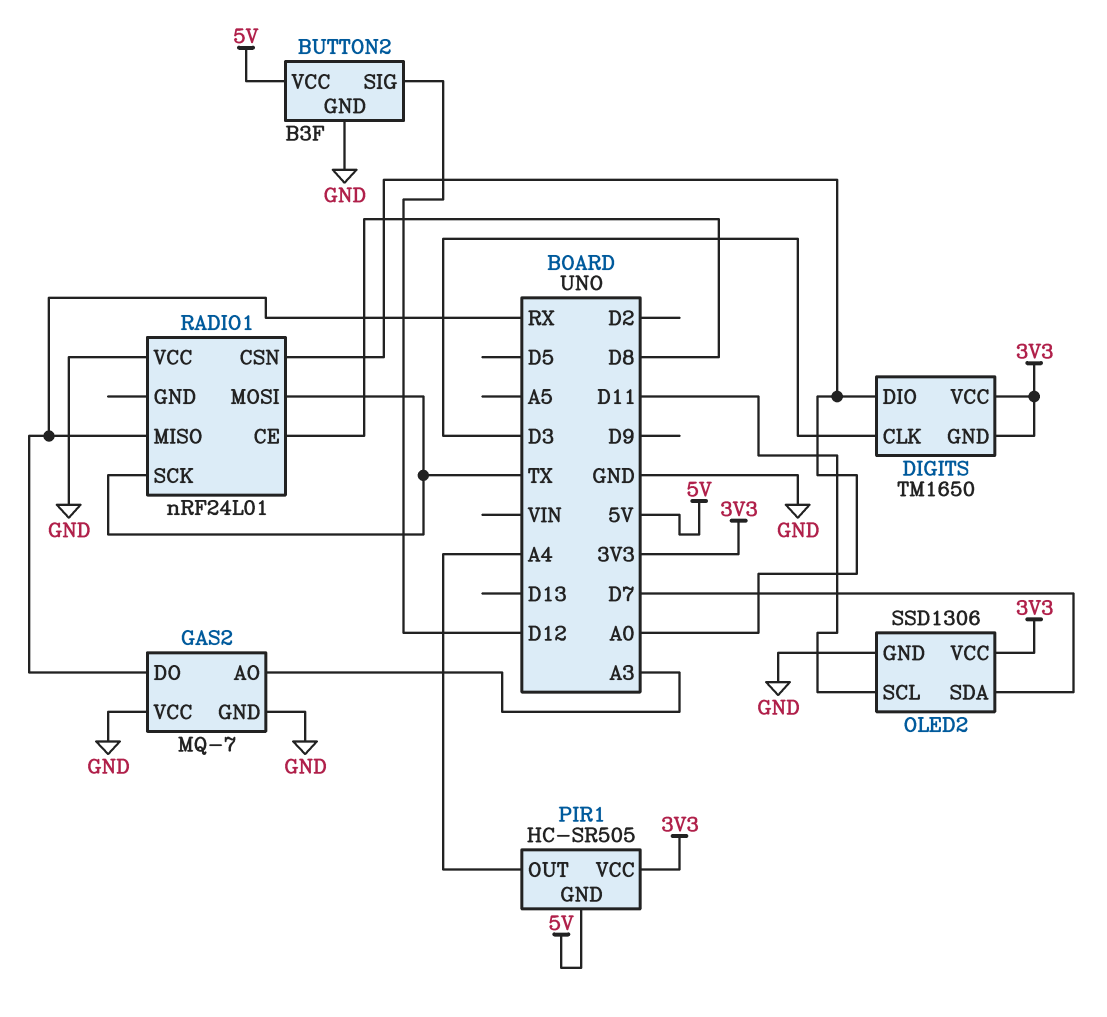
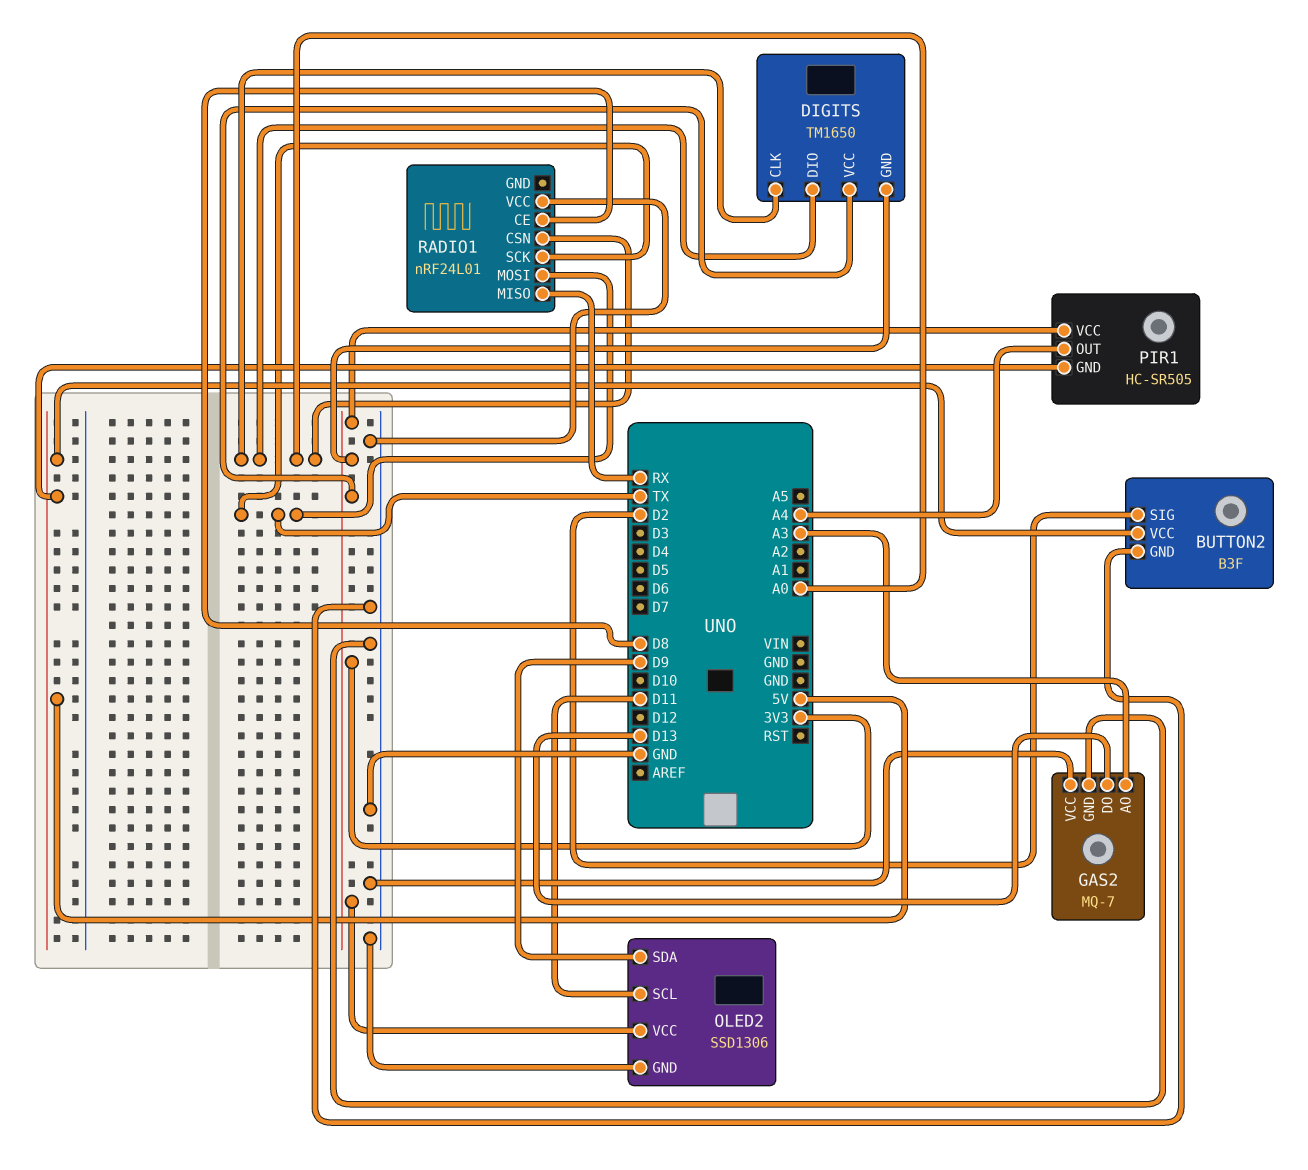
BUTTON2 pin SIG: D12 -> D2
DIGITS pin CLK: D3 -> A0
GAS2 pin DO: RX -> D13
OLED2 pin SDA: D7 -> D9

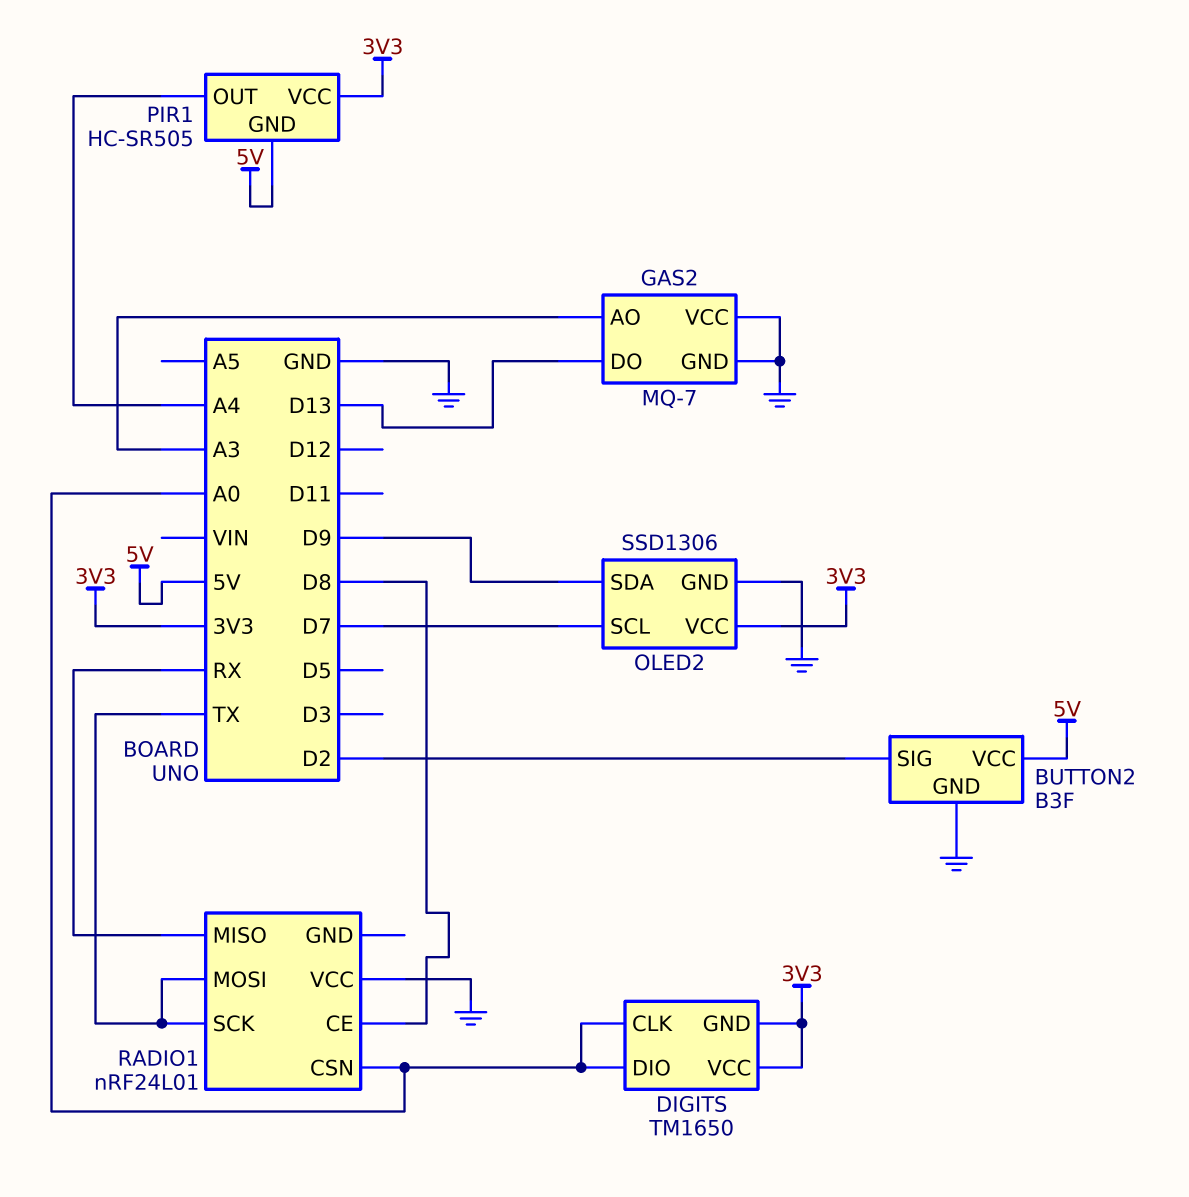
OLED2 pin SCL: D11 -> D7

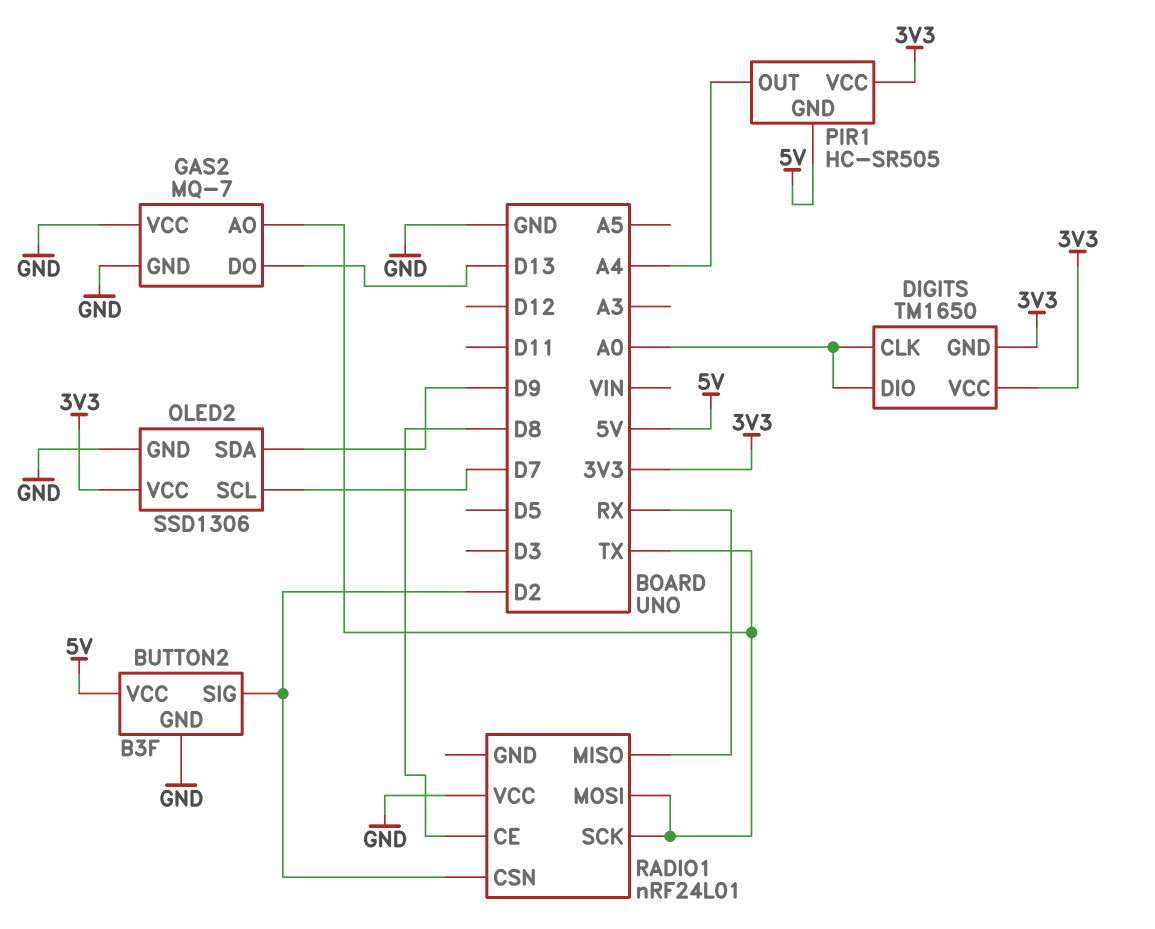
GAS2 pin AO: A3 -> TX
RADIO1 pin CSN: A0 -> D2

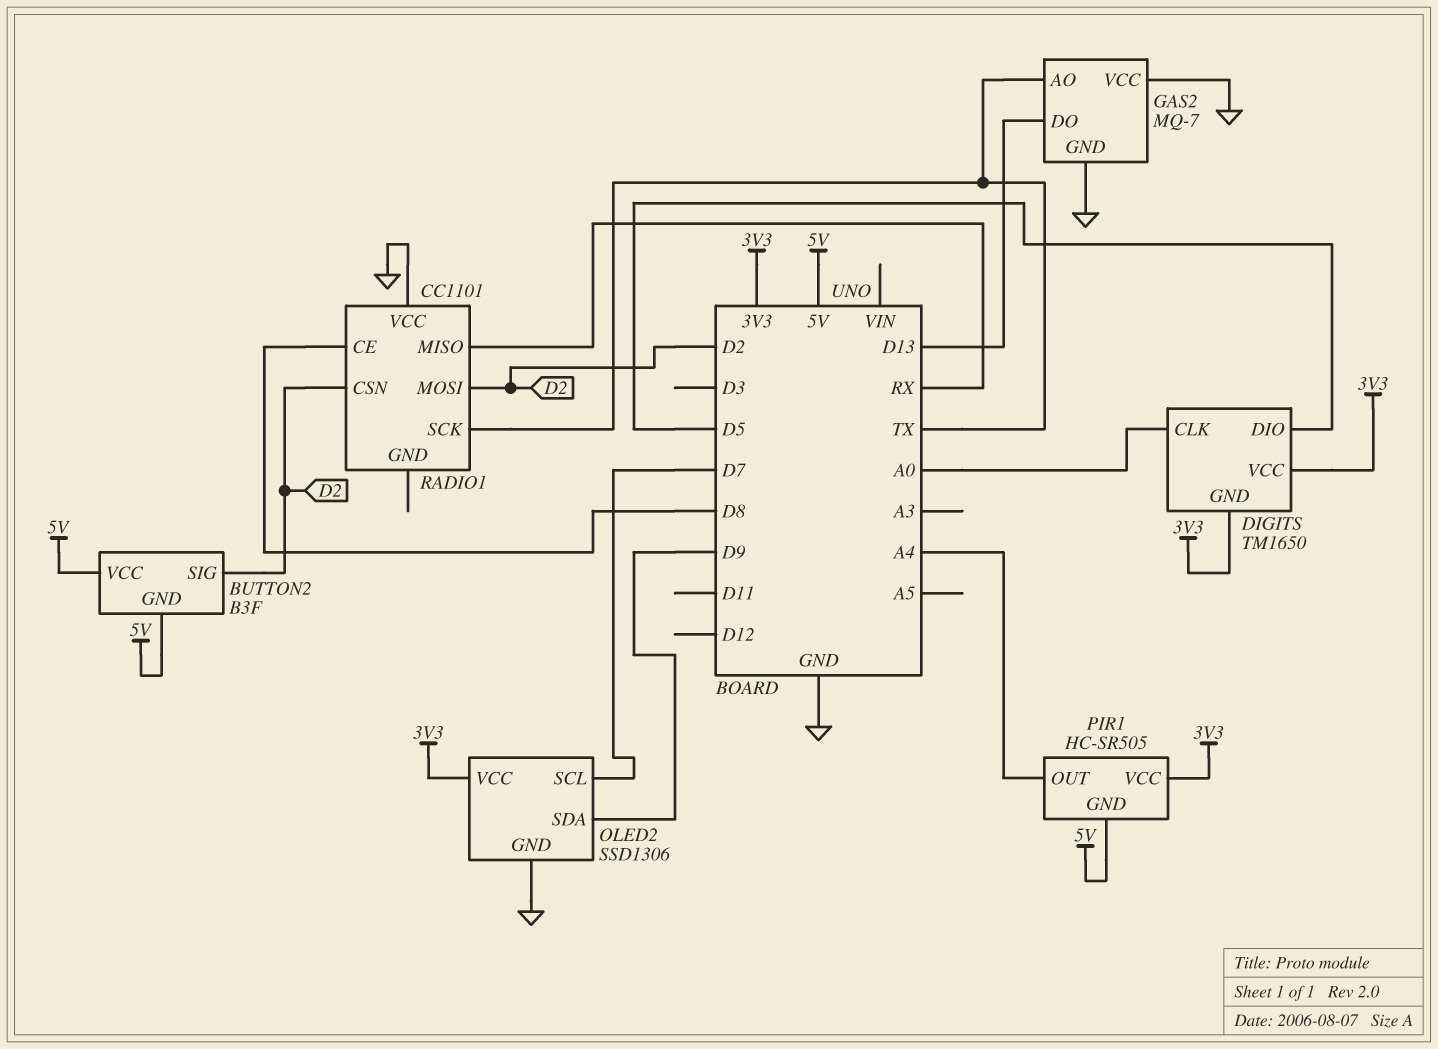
BUTTON2 pin GND: GND -> 5V
DIGITS pin DIO: A0 -> D5
RADIO1: nRF24L01 -> CC1101
RADIO1 pin MOSI: TX -> D2

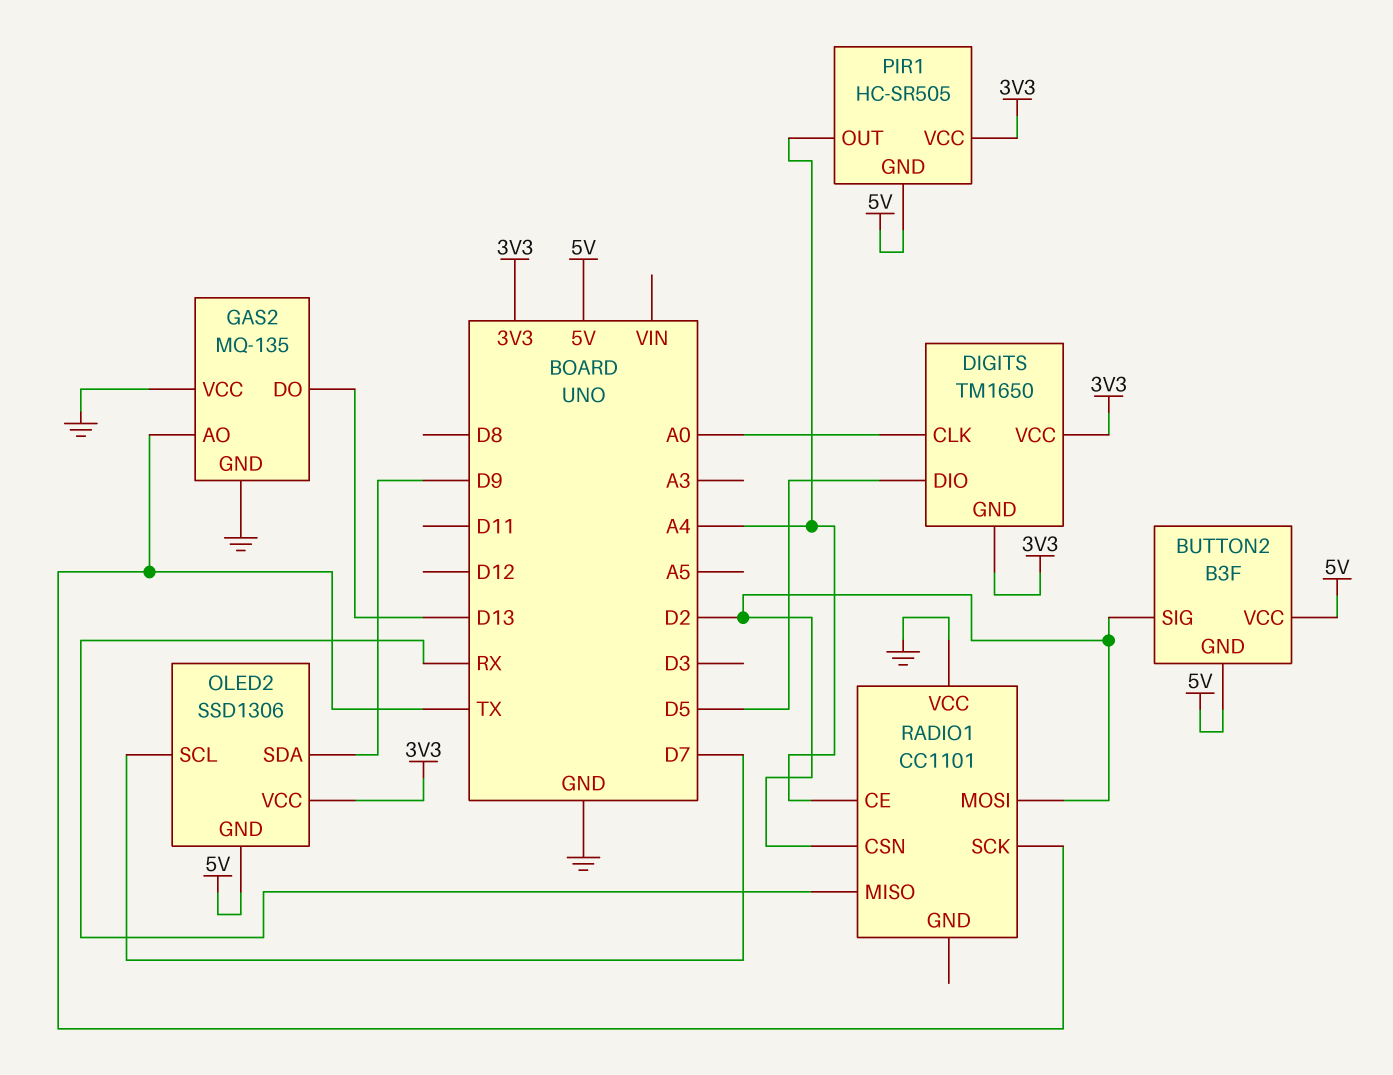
GAS2: MQ-7 -> MQ-135
OLED2 pin GND: GND -> 5V
RADIO1 pin CE: D8 -> A4

